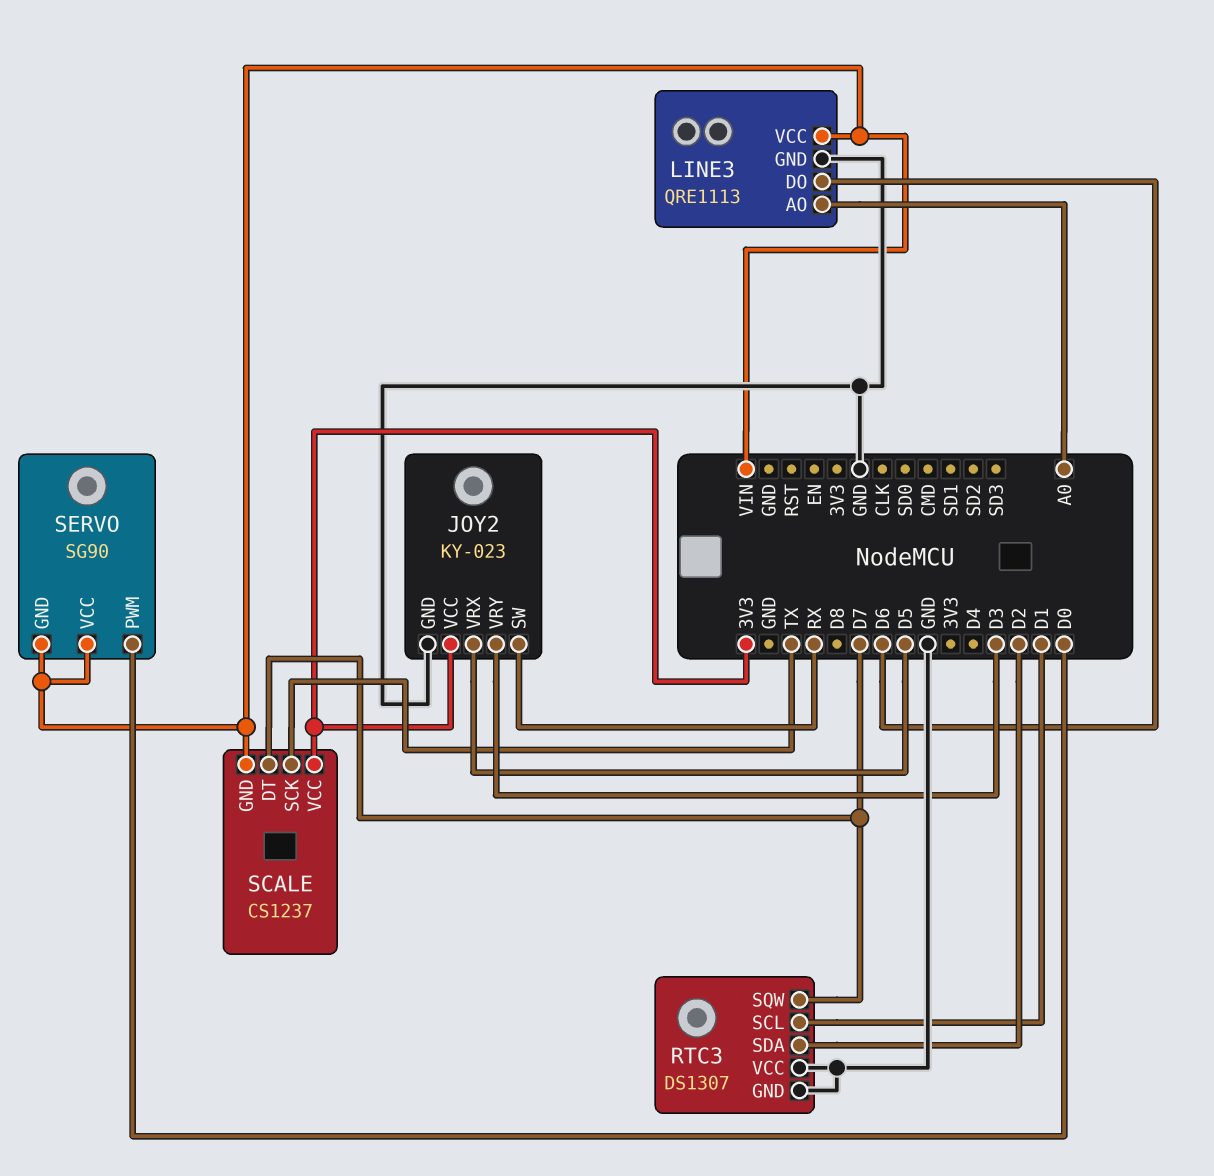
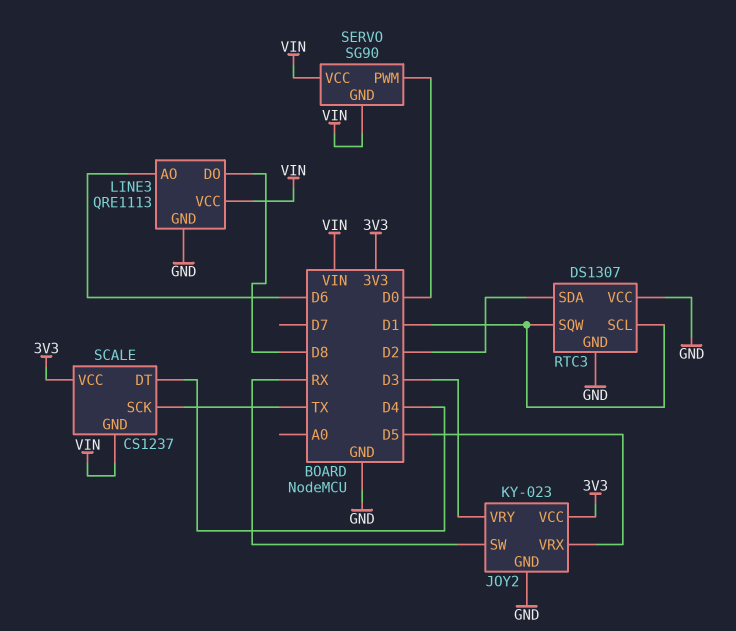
LINE3 pin AO: A0 -> D6
LINE3 pin DO: D6 -> D8
RTC3 pin SQW: D7 -> D1
SCALE pin DT: D7 -> D4

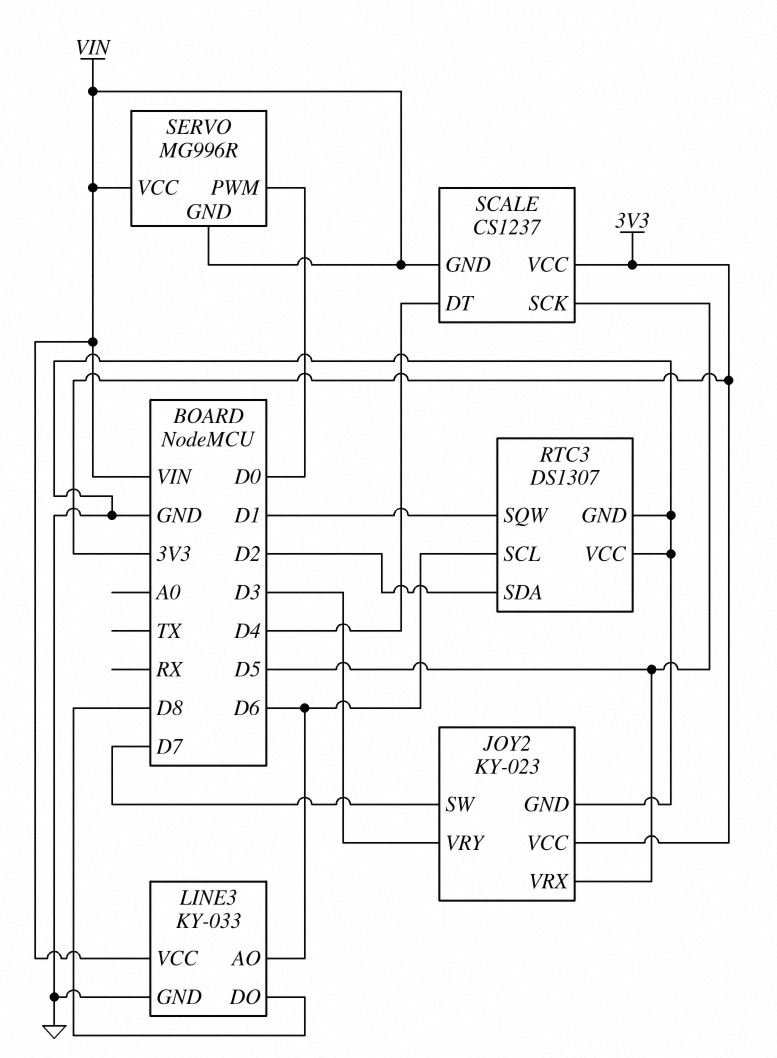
JOY2 pin SW: RX -> D7
LINE3: QRE1113 -> KY-033
RTC3 pin SCL: D1 -> D6
SCALE pin SCK: TX -> D5
SERVO: SG90 -> MG996R

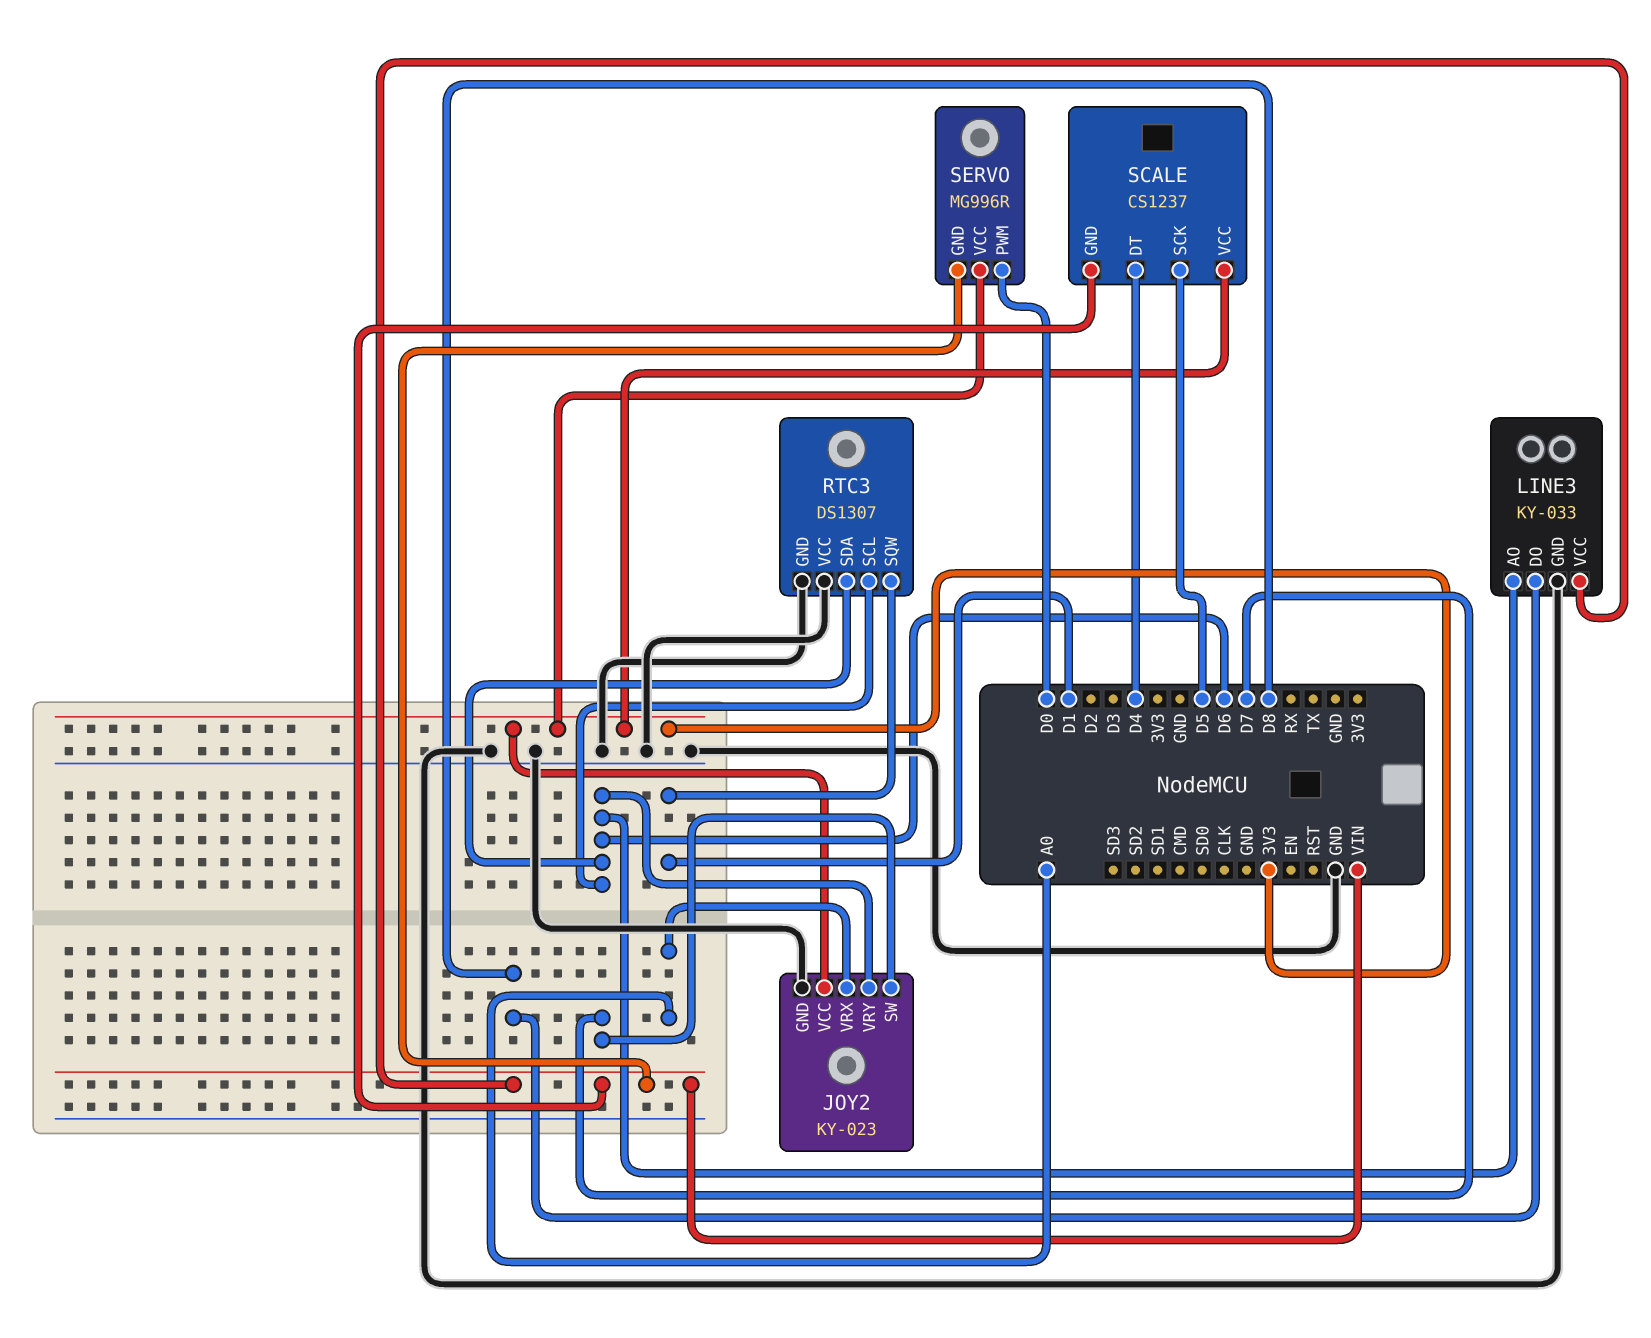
JOY2 pin VRX: D5 -> A0
JOY2 pin VRY: D3 -> D6
RTC3 pin SDA: D2 -> D6
SERVO pin VCC: VIN -> 3V3

